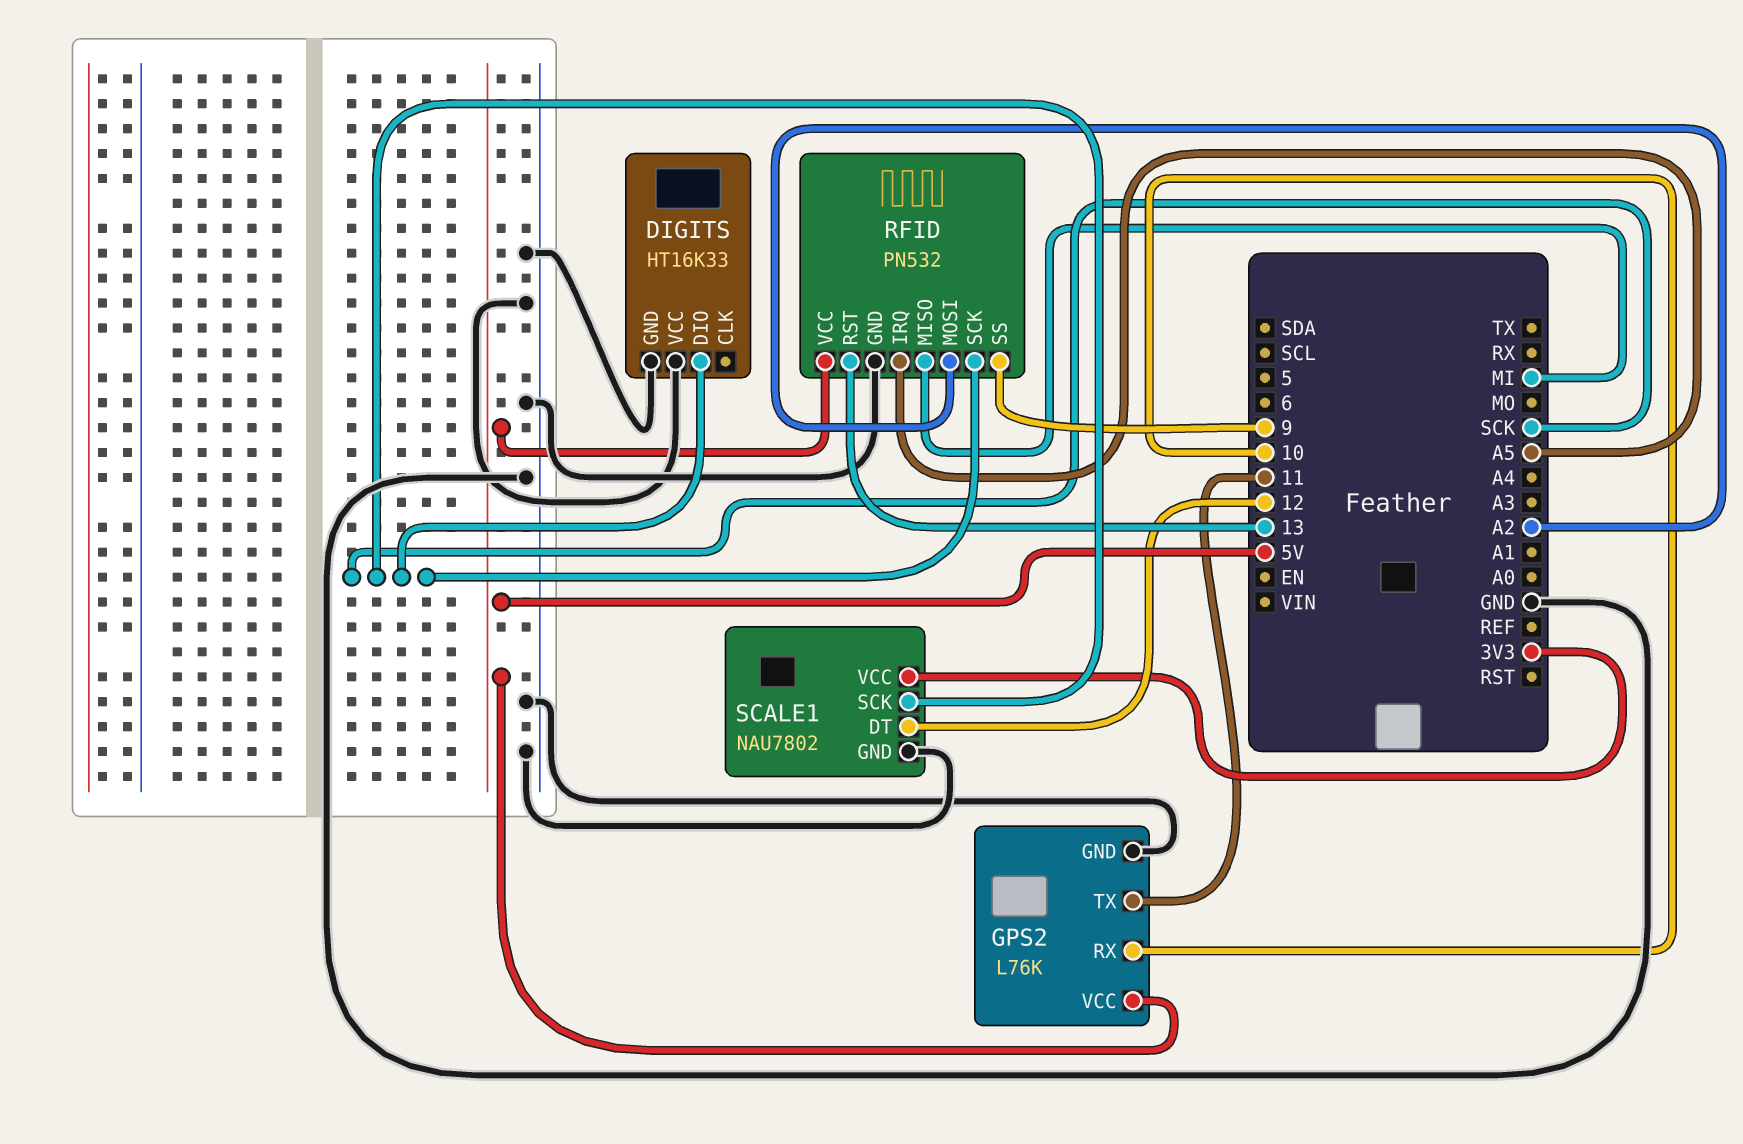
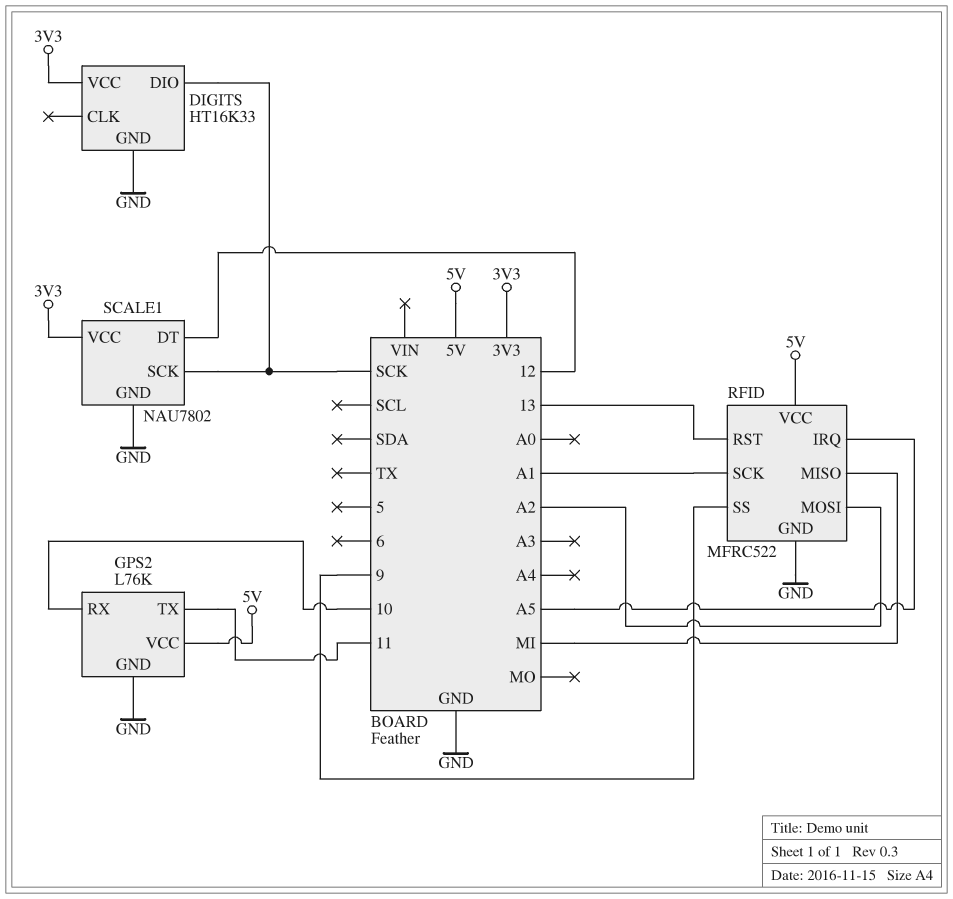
DIGITS pin VCC: GND -> 3V3
RFID: PN532 -> MFRC522
RFID pin SCK: SCK -> A1

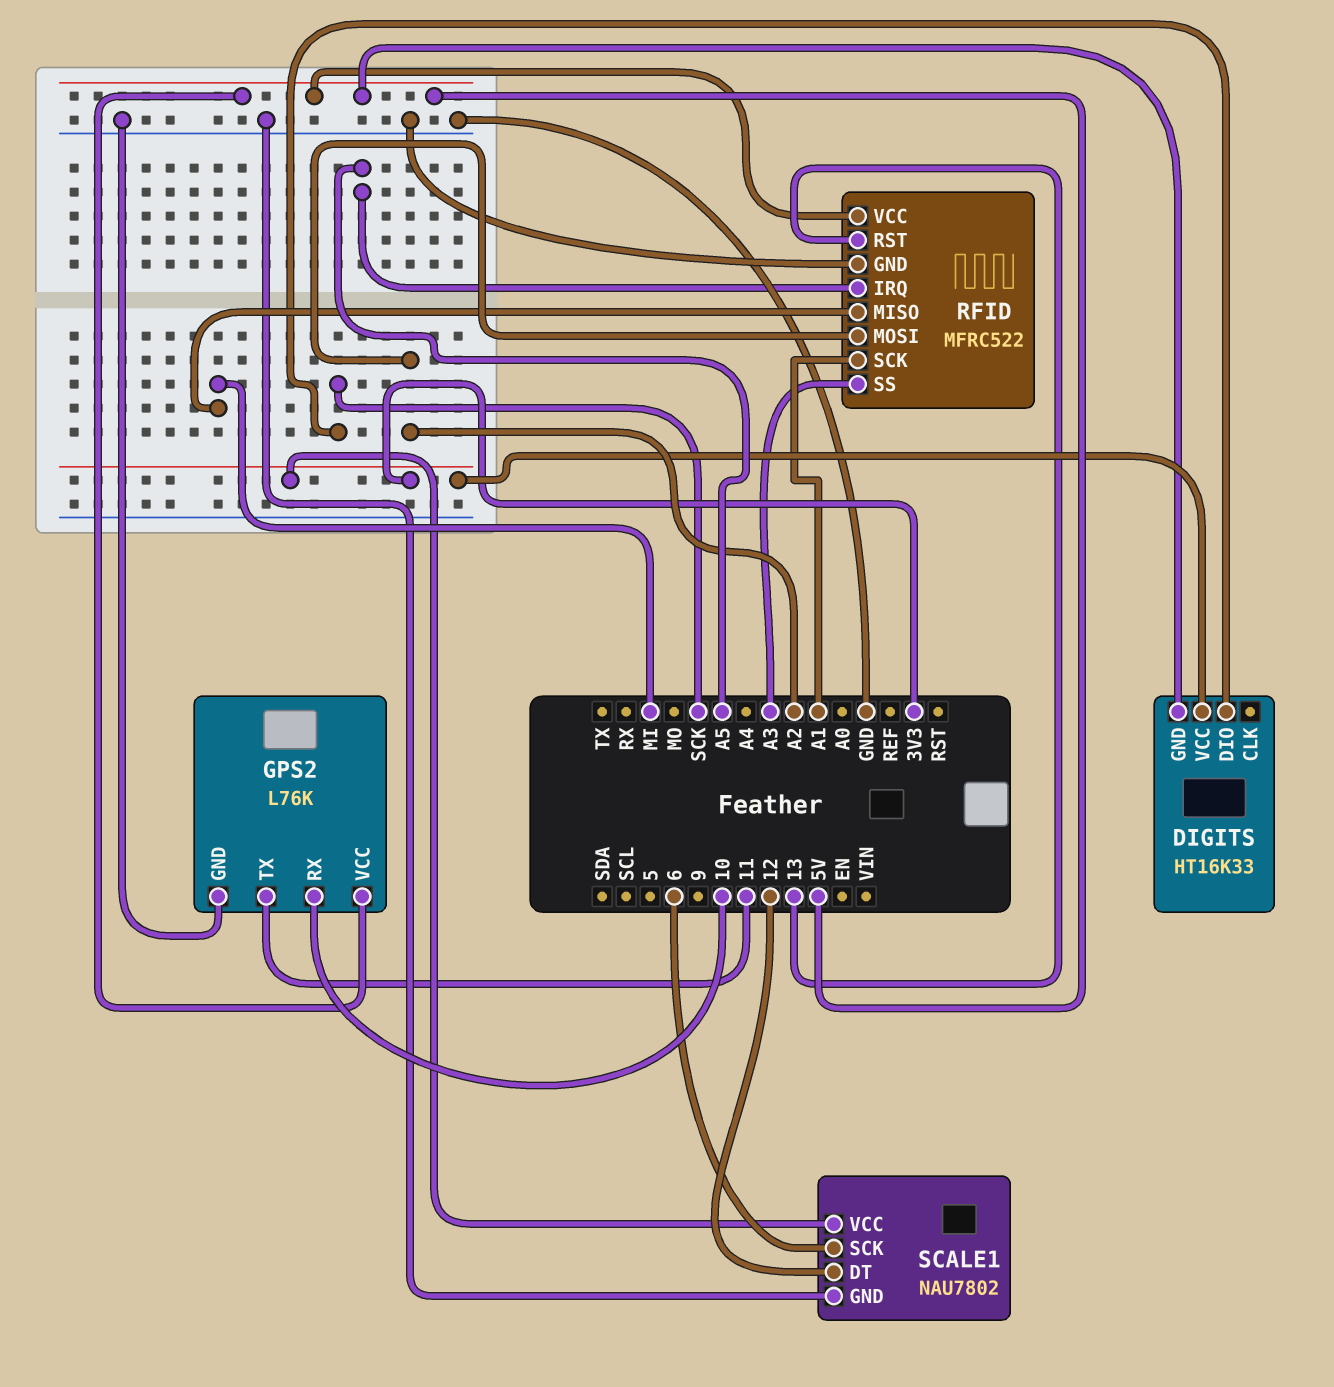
DIGITS pin GND: GND -> 5V
RFID pin SS: 9 -> A3
SCALE1 pin SCK: SCK -> 6

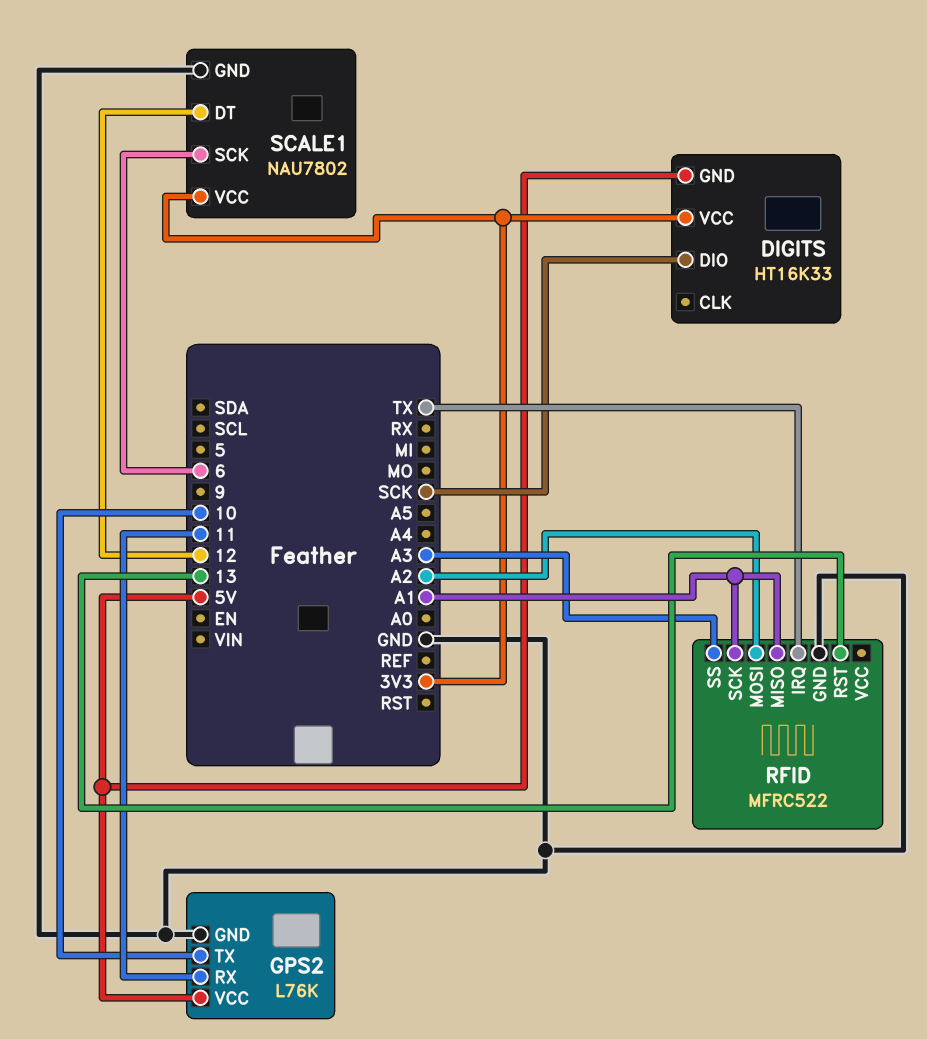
GPS2 pin RX: 10 -> 11
GPS2 pin TX: 11 -> 10
RFID pin IRQ: A5 -> TX
RFID pin MISO: MI -> A1
RFID pin VCC: 5V -> none

